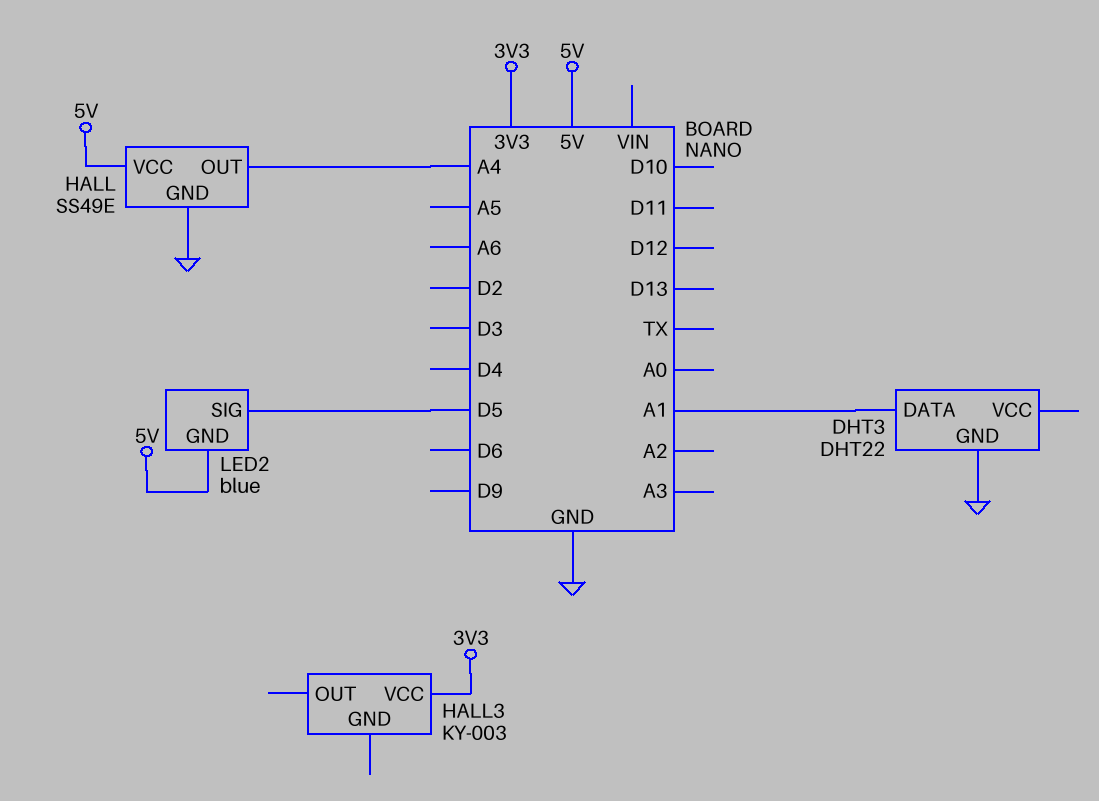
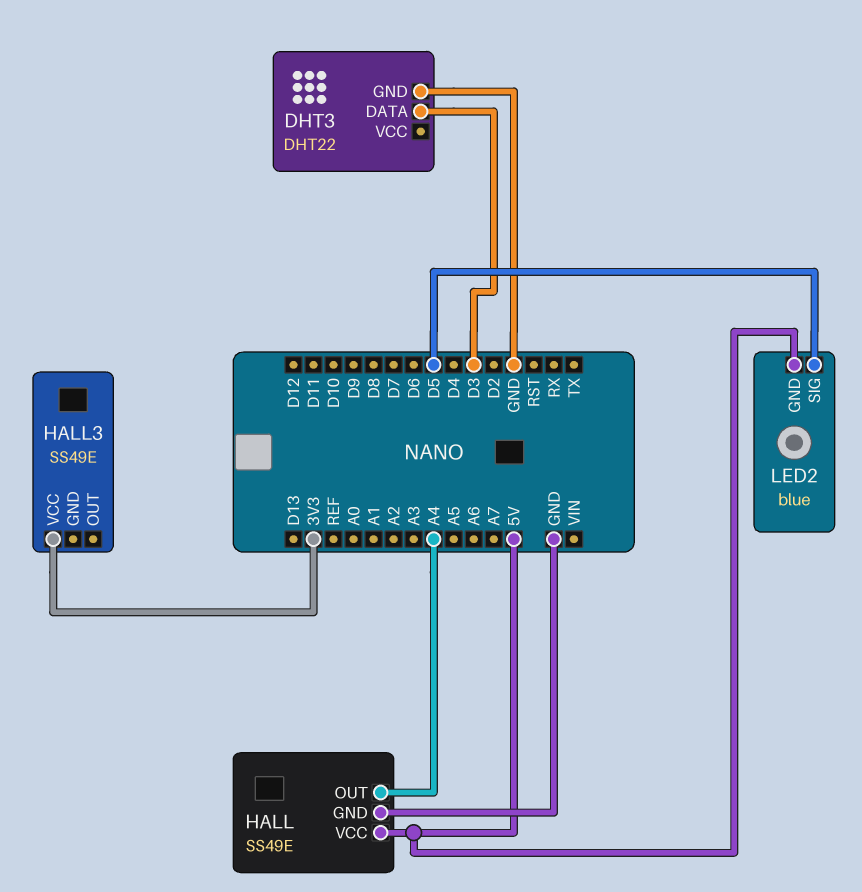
DHT3 pin DATA: A1 -> D3
HALL3: KY-003 -> SS49E

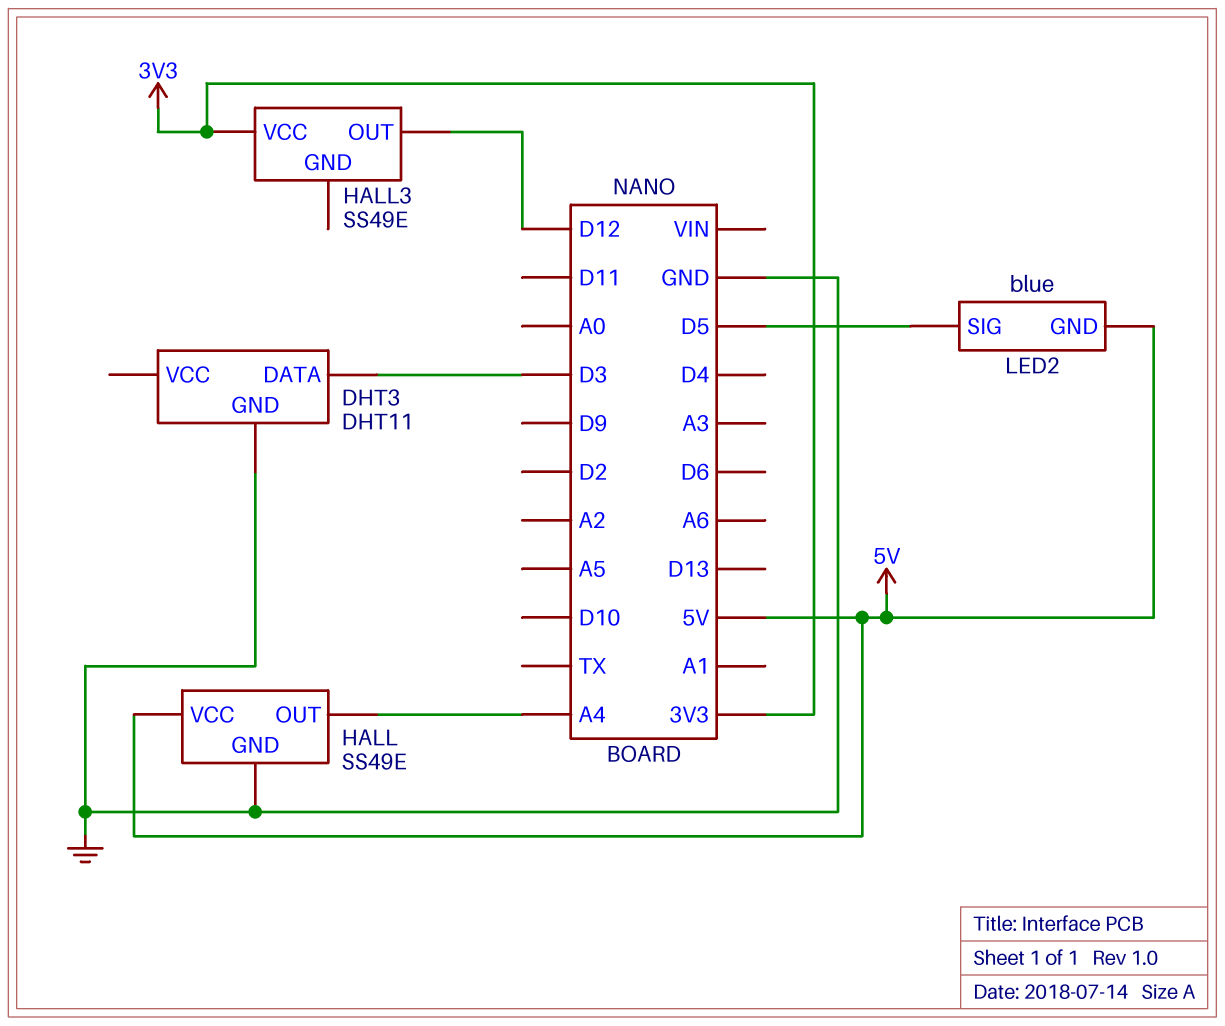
DHT3: DHT22 -> DHT11
HALL3 pin OUT: none -> D12

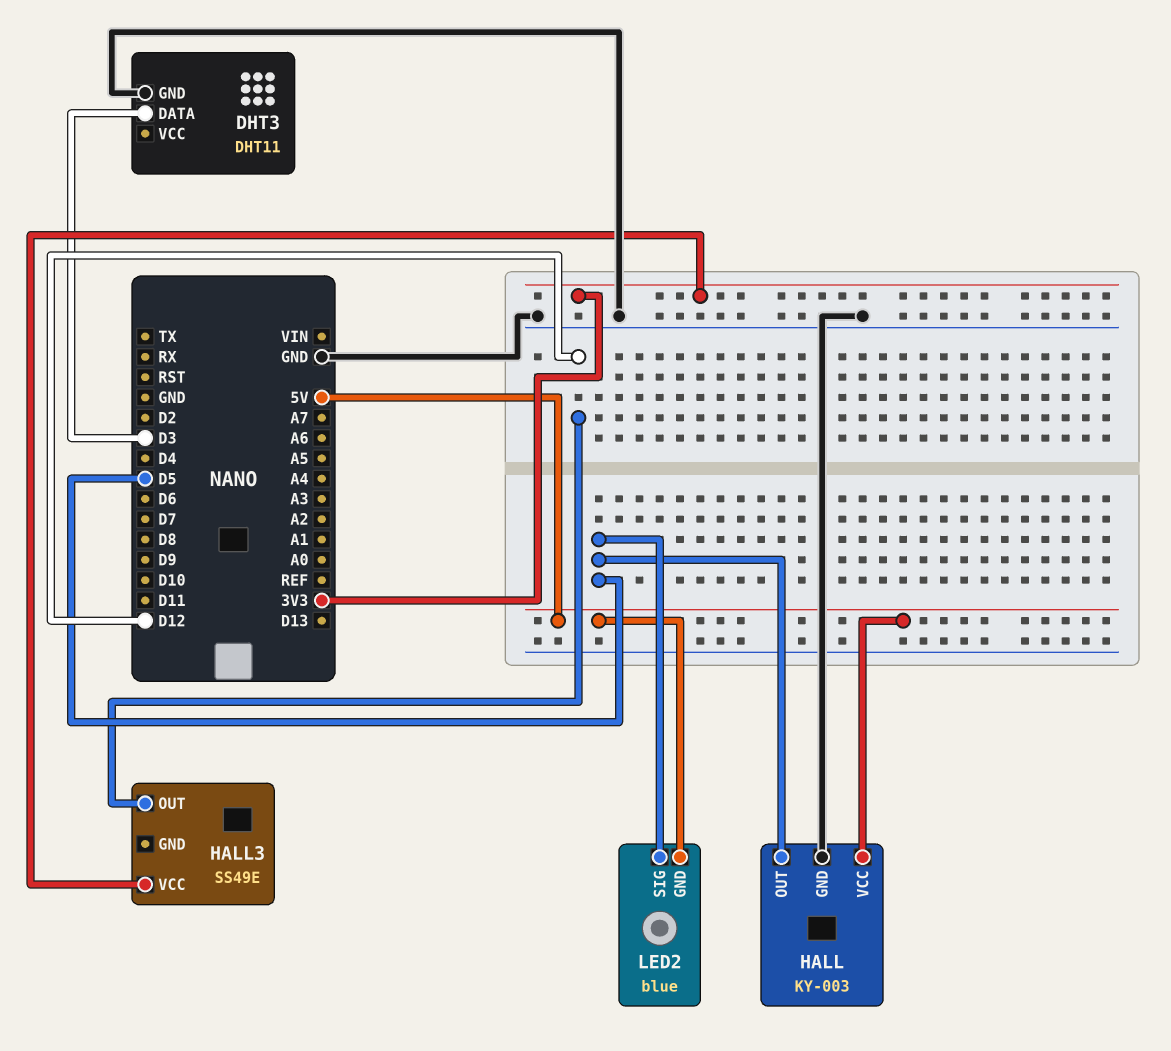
HALL: SS49E -> KY-003
HALL pin OUT: A4 -> D5

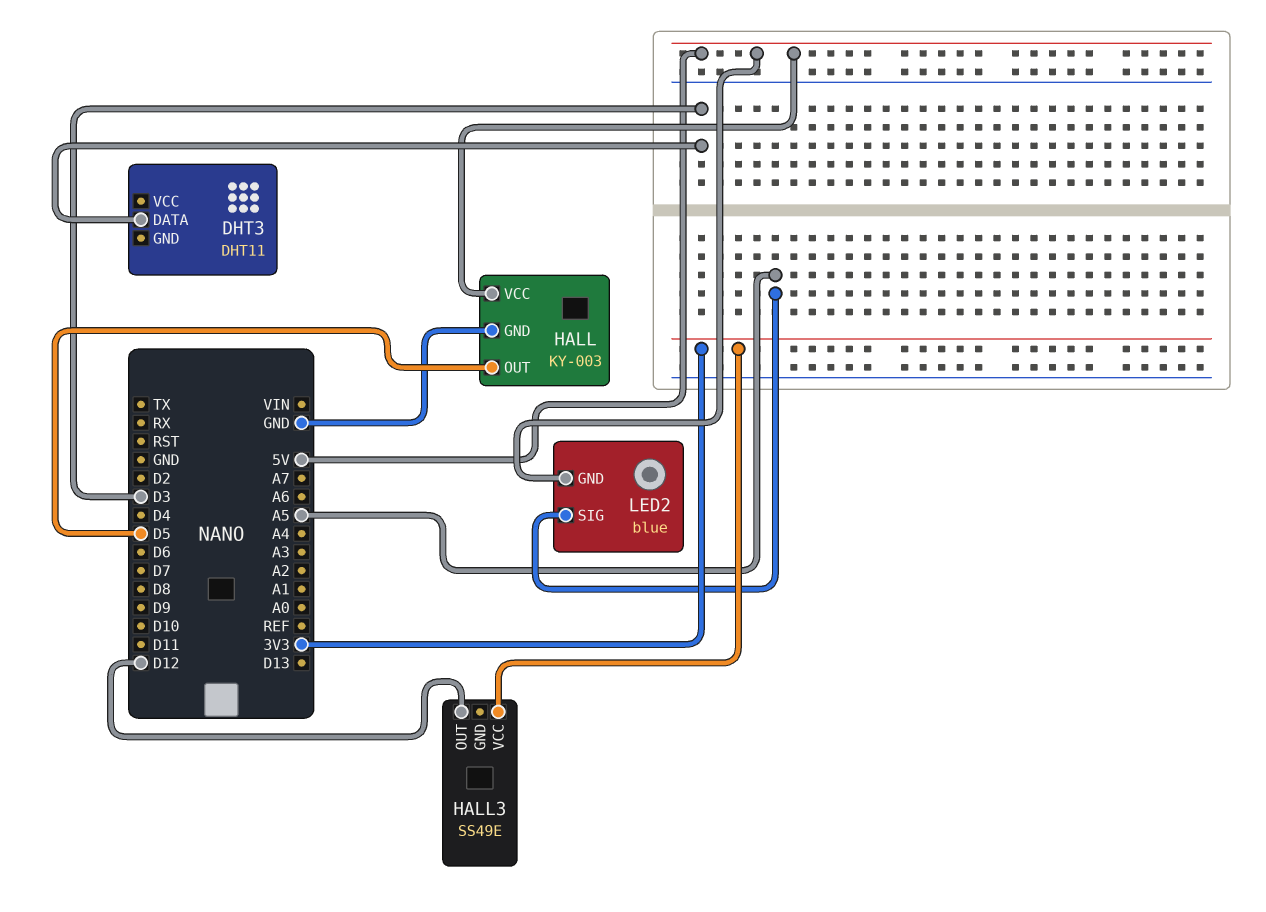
DHT3 pin GND: GND -> none
LED2 pin SIG: D5 -> A5

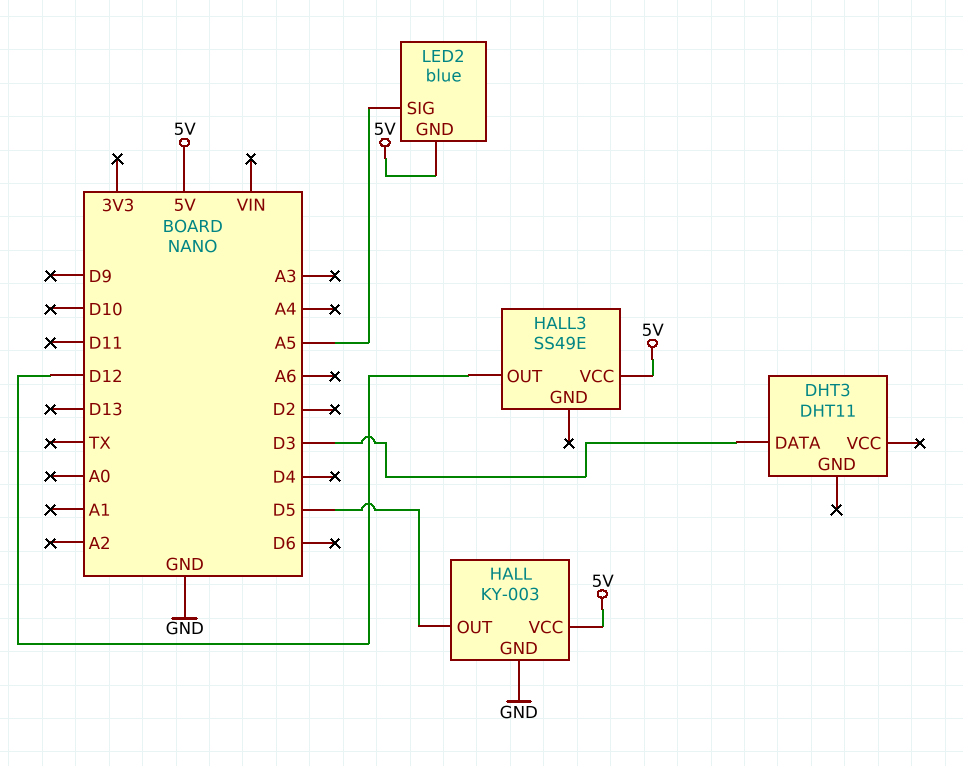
HALL3 pin VCC: 3V3 -> 5V

